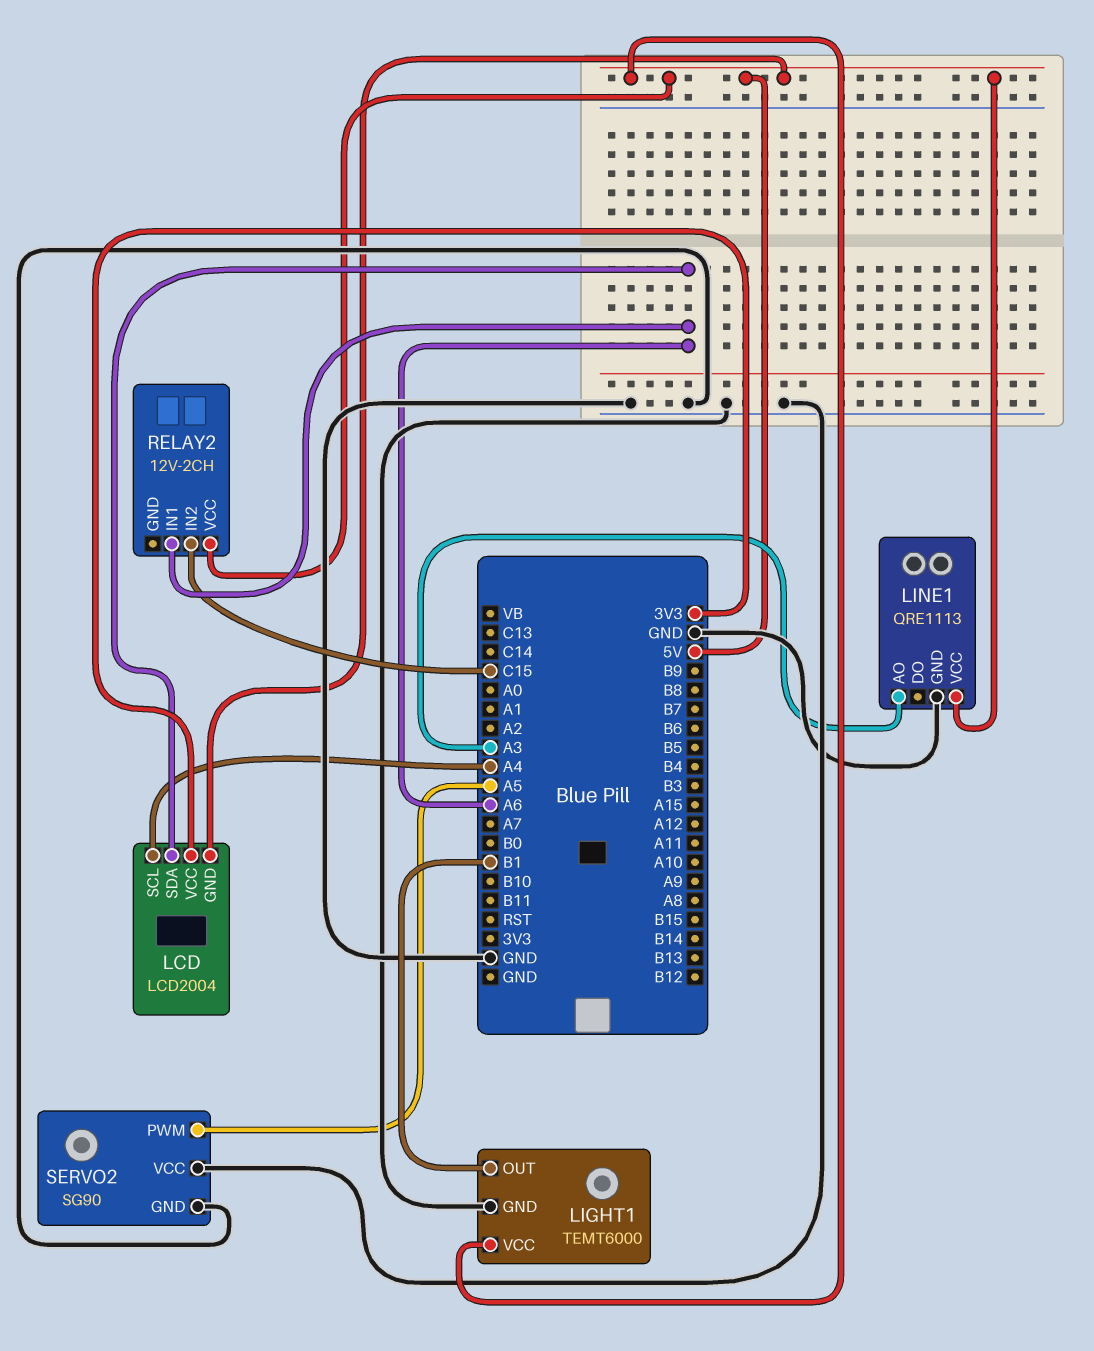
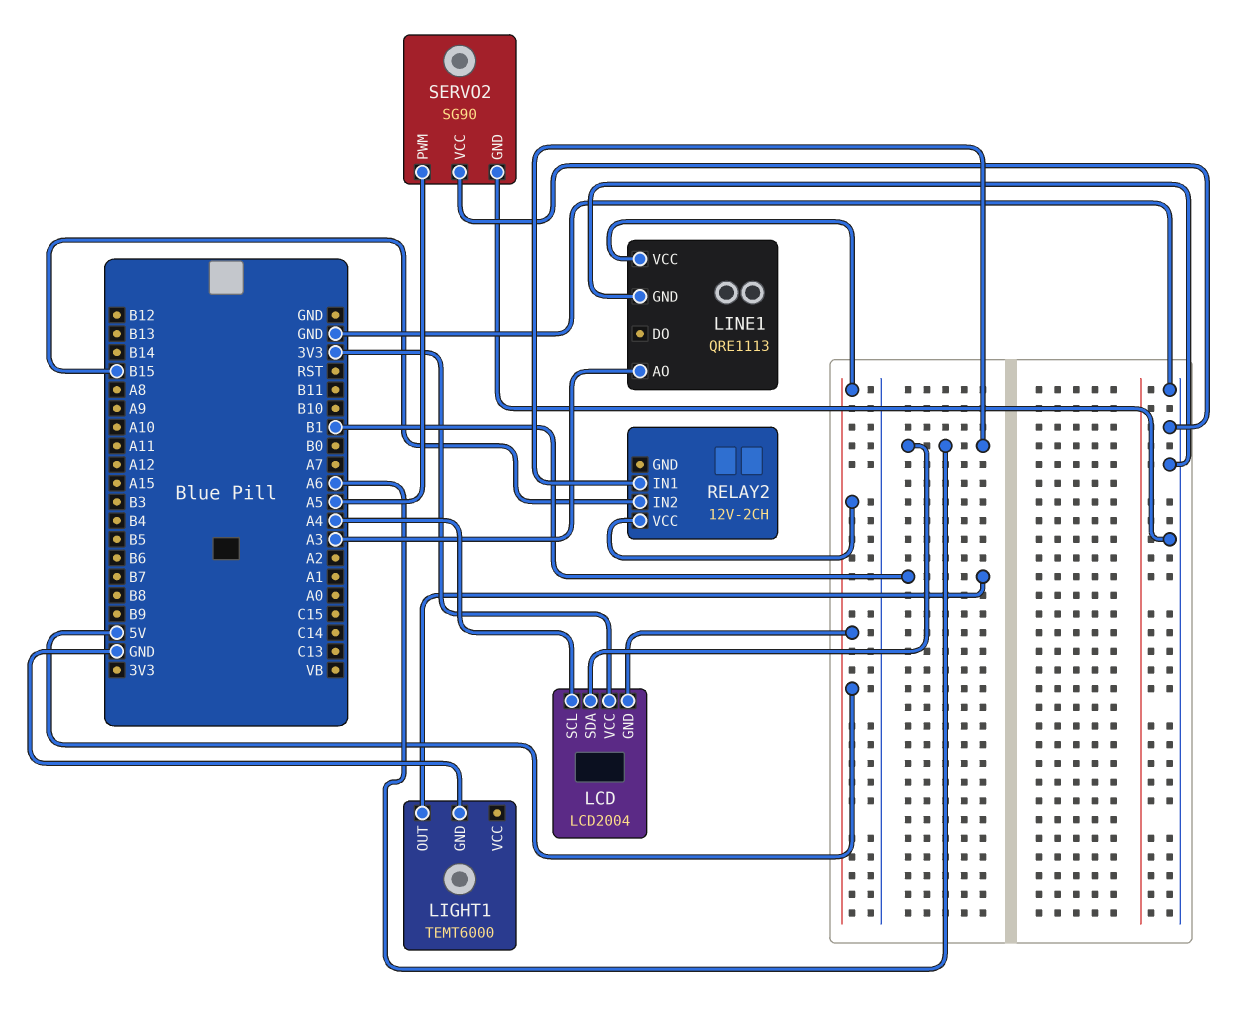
LIGHT1 pin VCC: 5V -> none
RELAY2 pin IN2: C15 -> B15

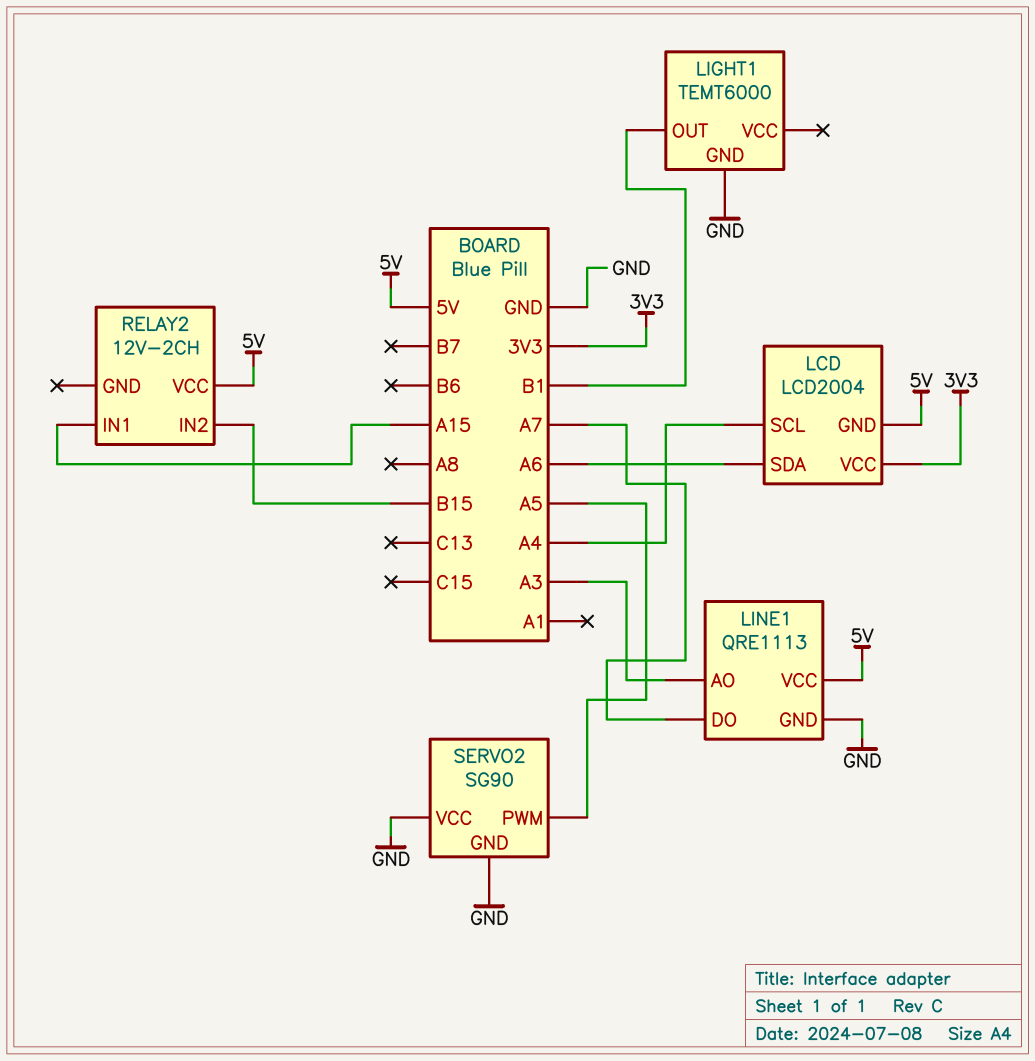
LINE1 pin DO: none -> A7
RELAY2 pin IN1: A6 -> A15

